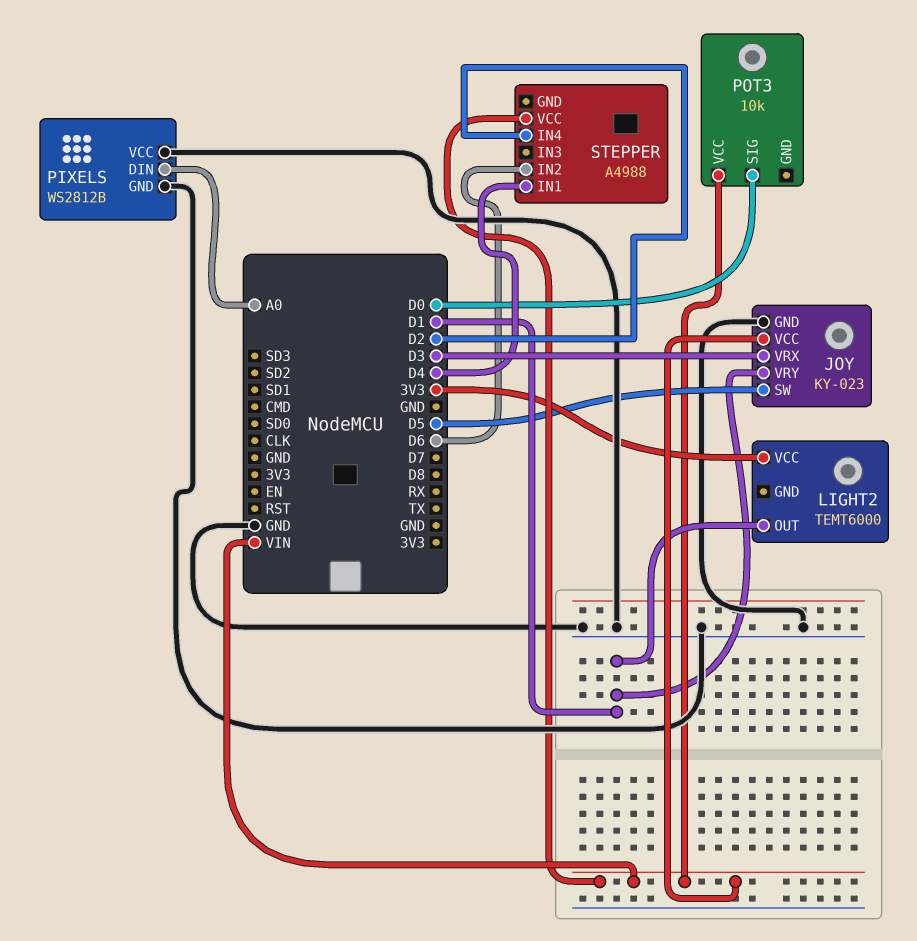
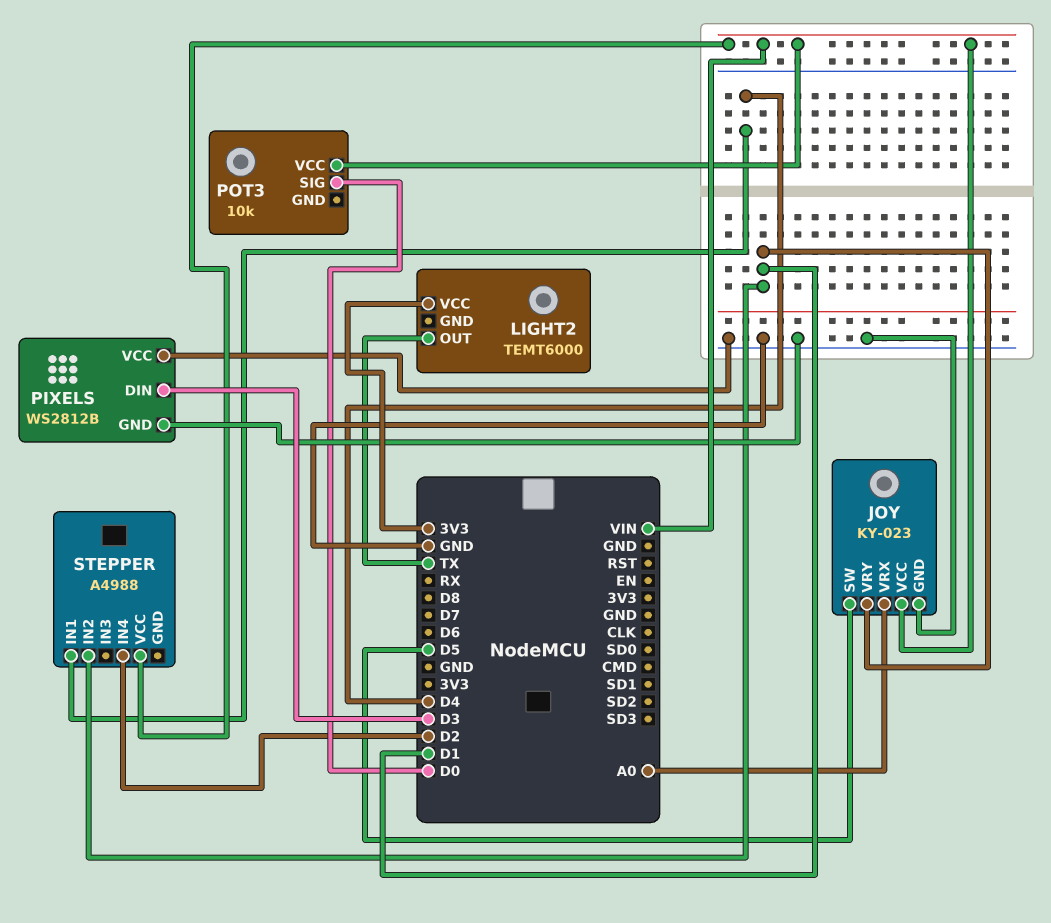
JOY pin VRX: D3 -> A0
LIGHT2 pin OUT: D1 -> TX
PIXELS pin DIN: A0 -> D3
STEPPER pin IN2: D6 -> D1

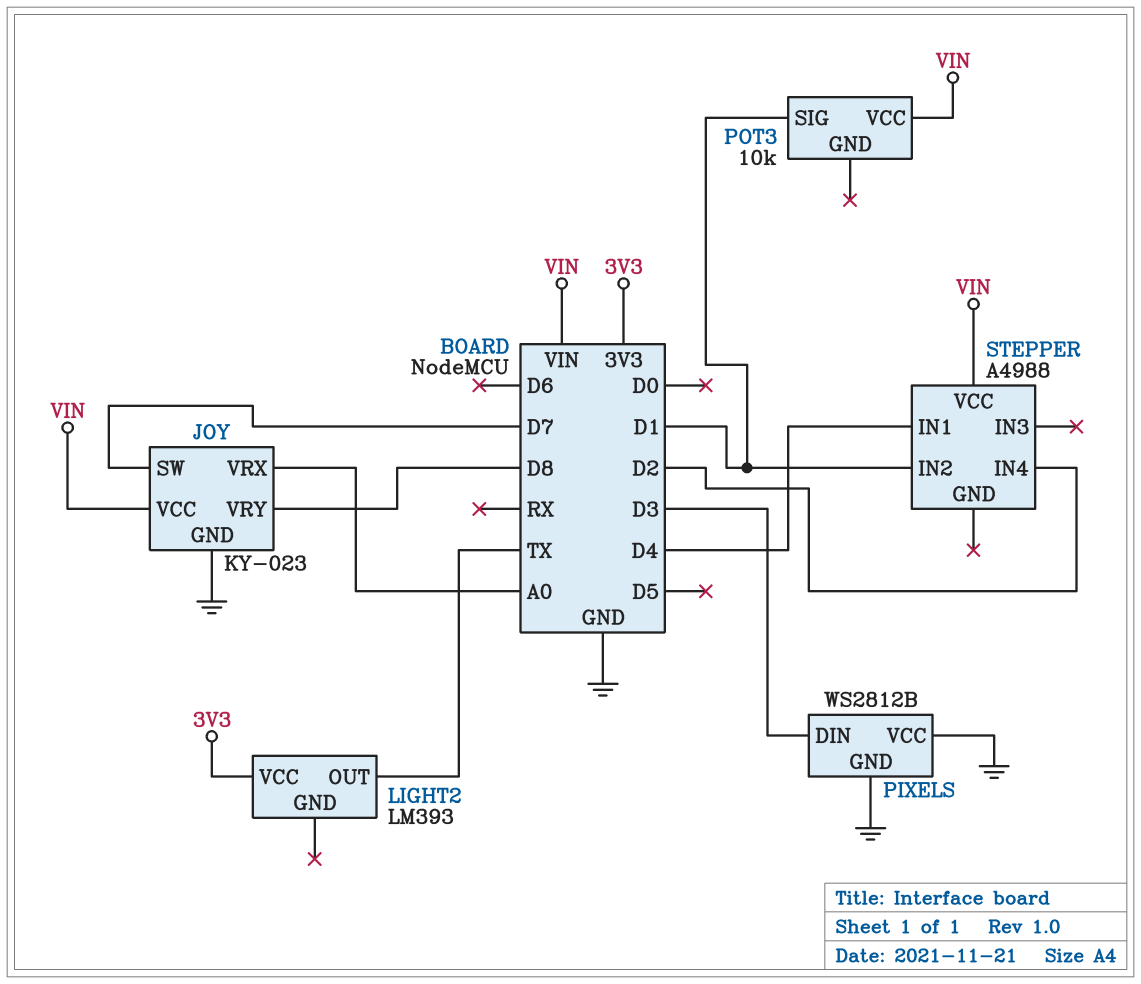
JOY pin SW: D5 -> D7
JOY pin VRY: D1 -> D8
LIGHT2: TEMT6000 -> LM393
POT3 pin SIG: D0 -> D1

